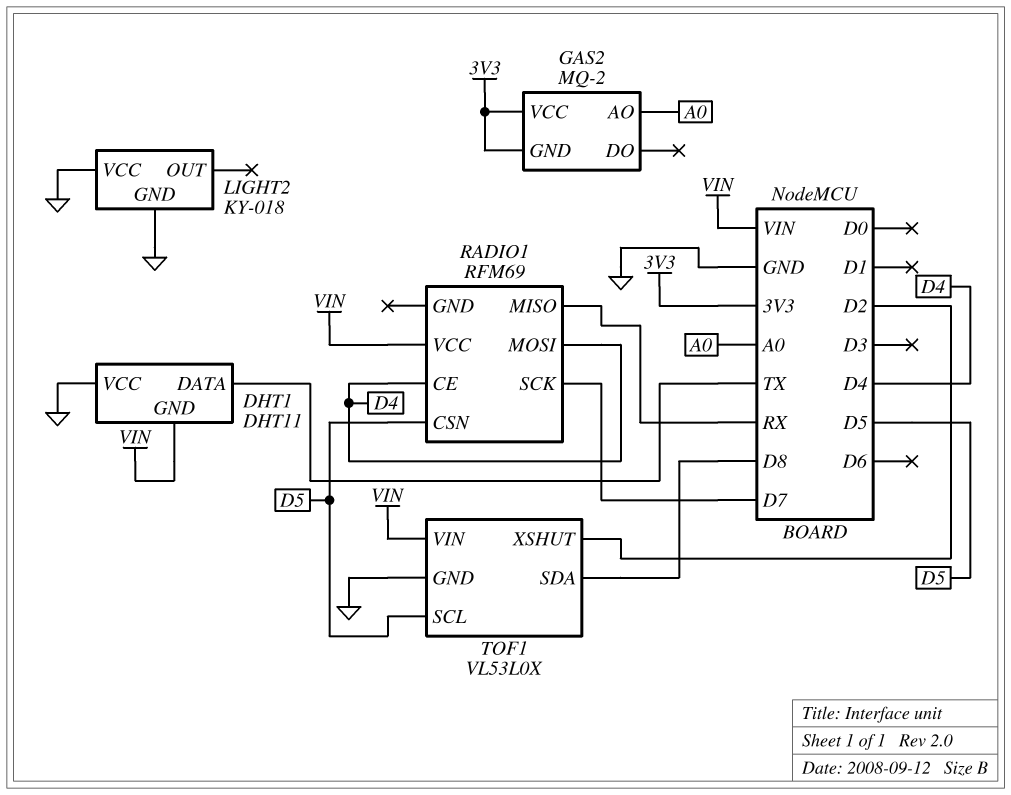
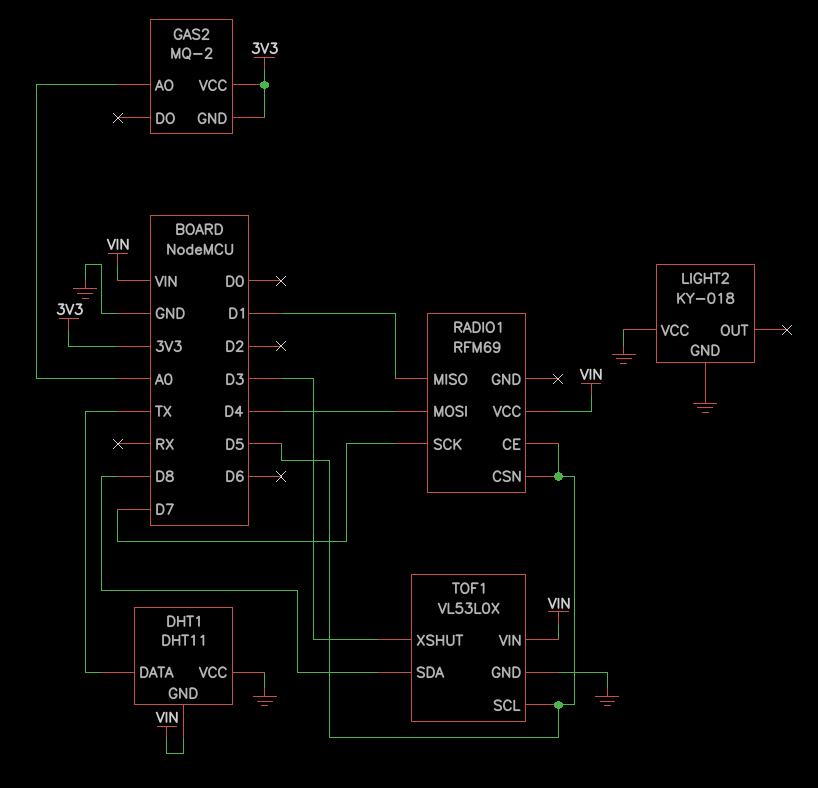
RADIO1 pin CE: D4 -> D5
RADIO1 pin MISO: RX -> D1
TOF1 pin XSHUT: D2 -> D3

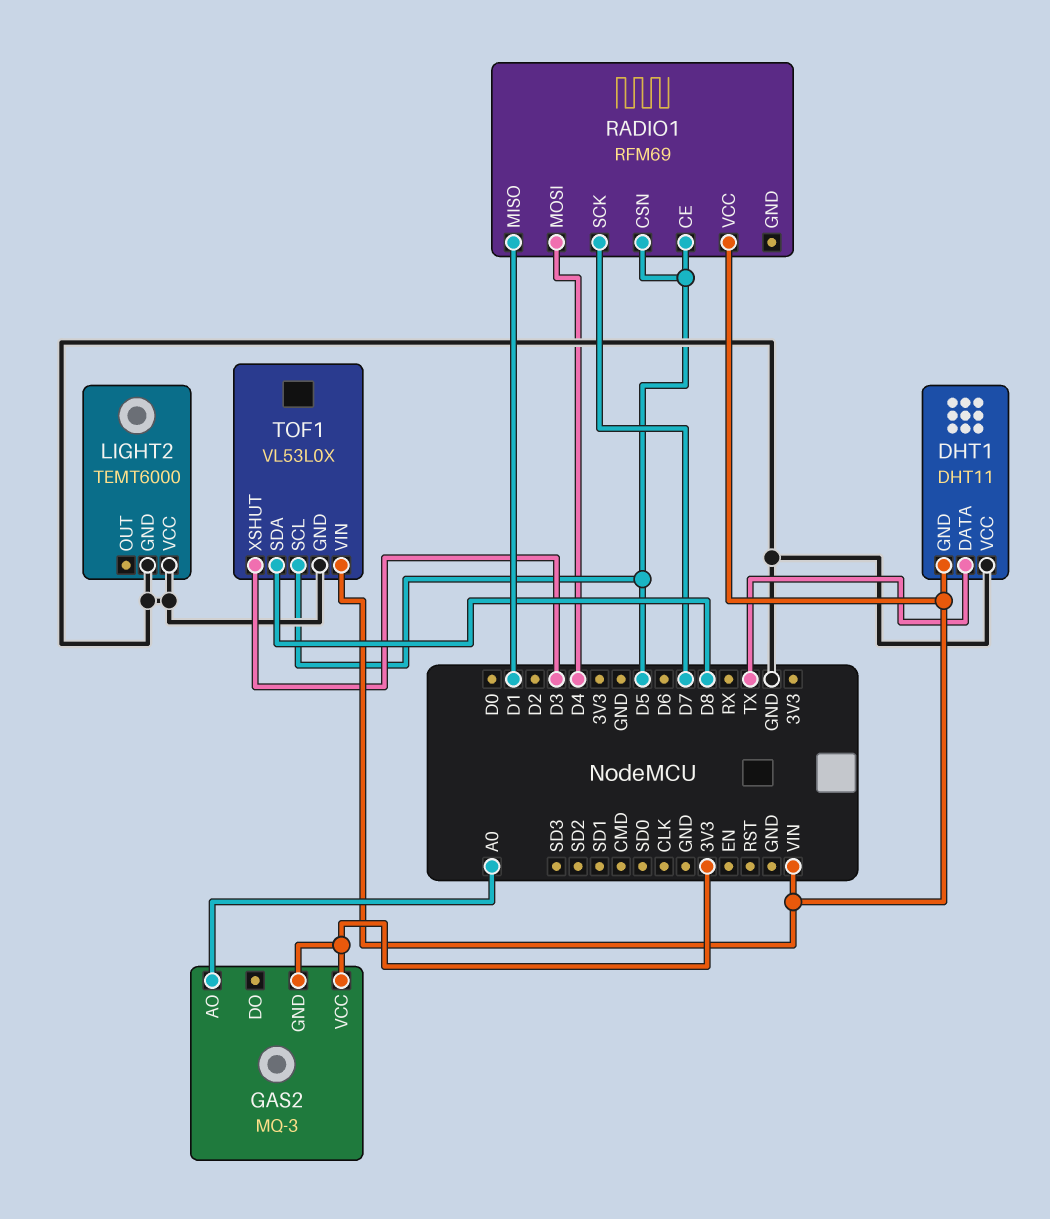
GAS2: MQ-2 -> MQ-3
LIGHT2: KY-018 -> TEMT6000

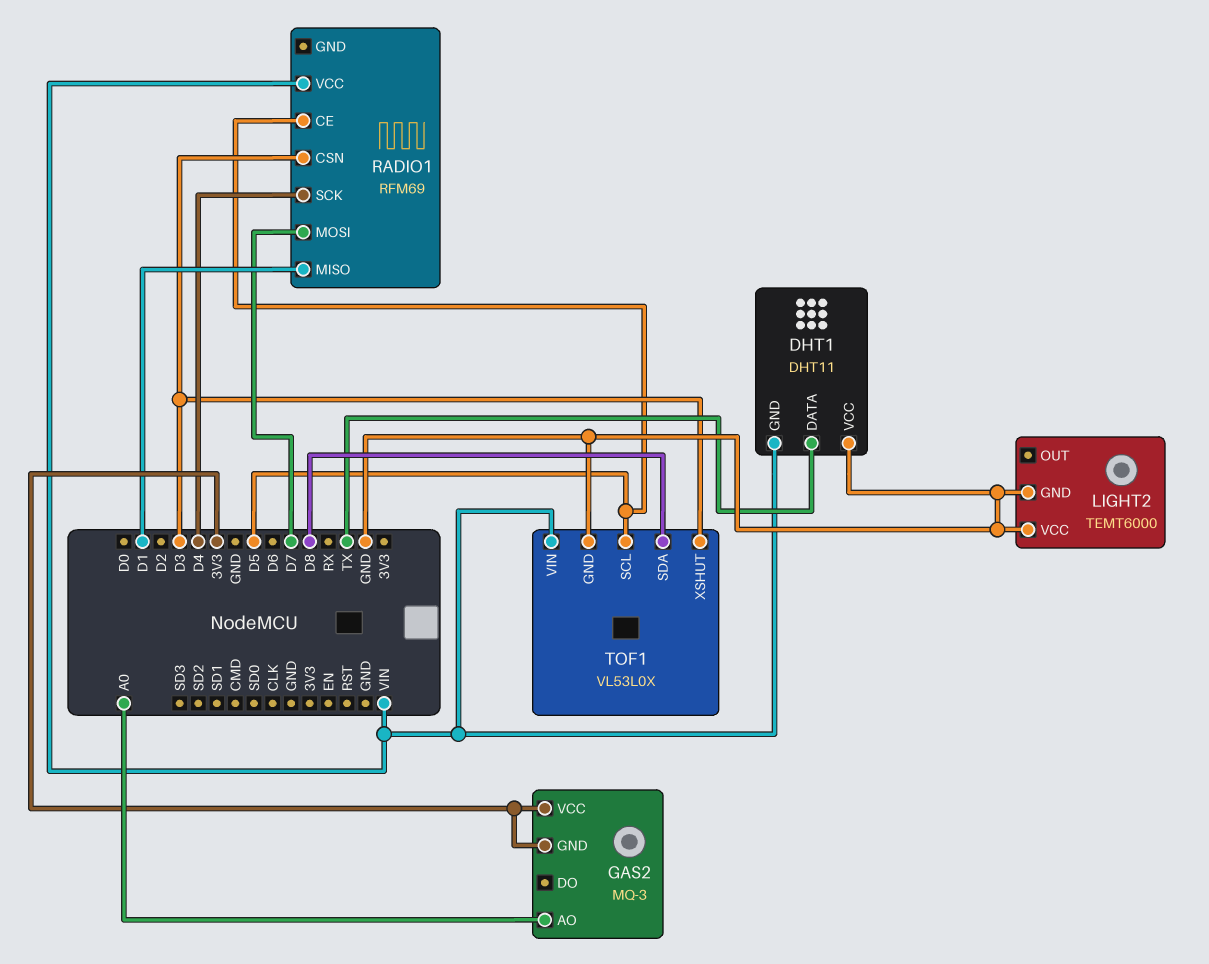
RADIO1 pin CSN: D5 -> D3
RADIO1 pin MOSI: D4 -> D7
RADIO1 pin SCK: D7 -> D4

